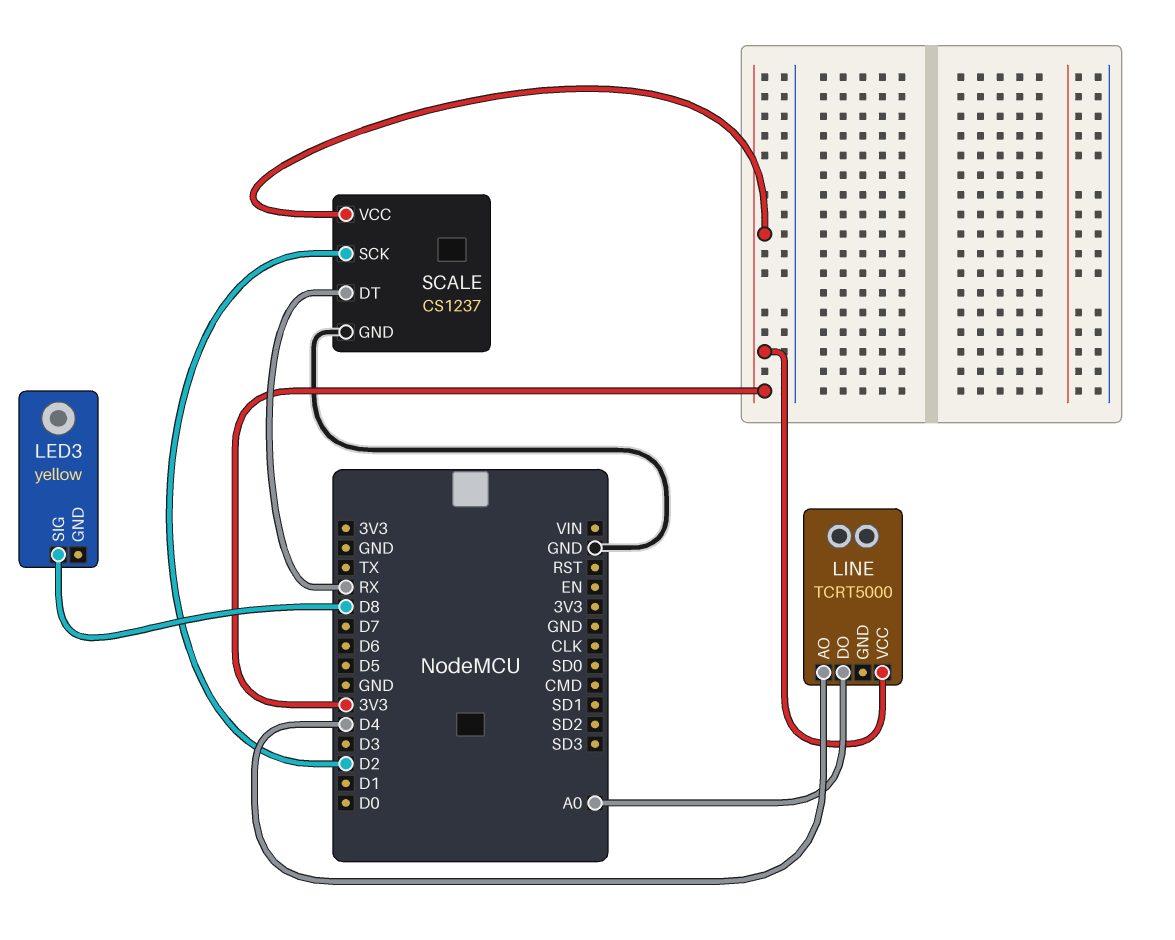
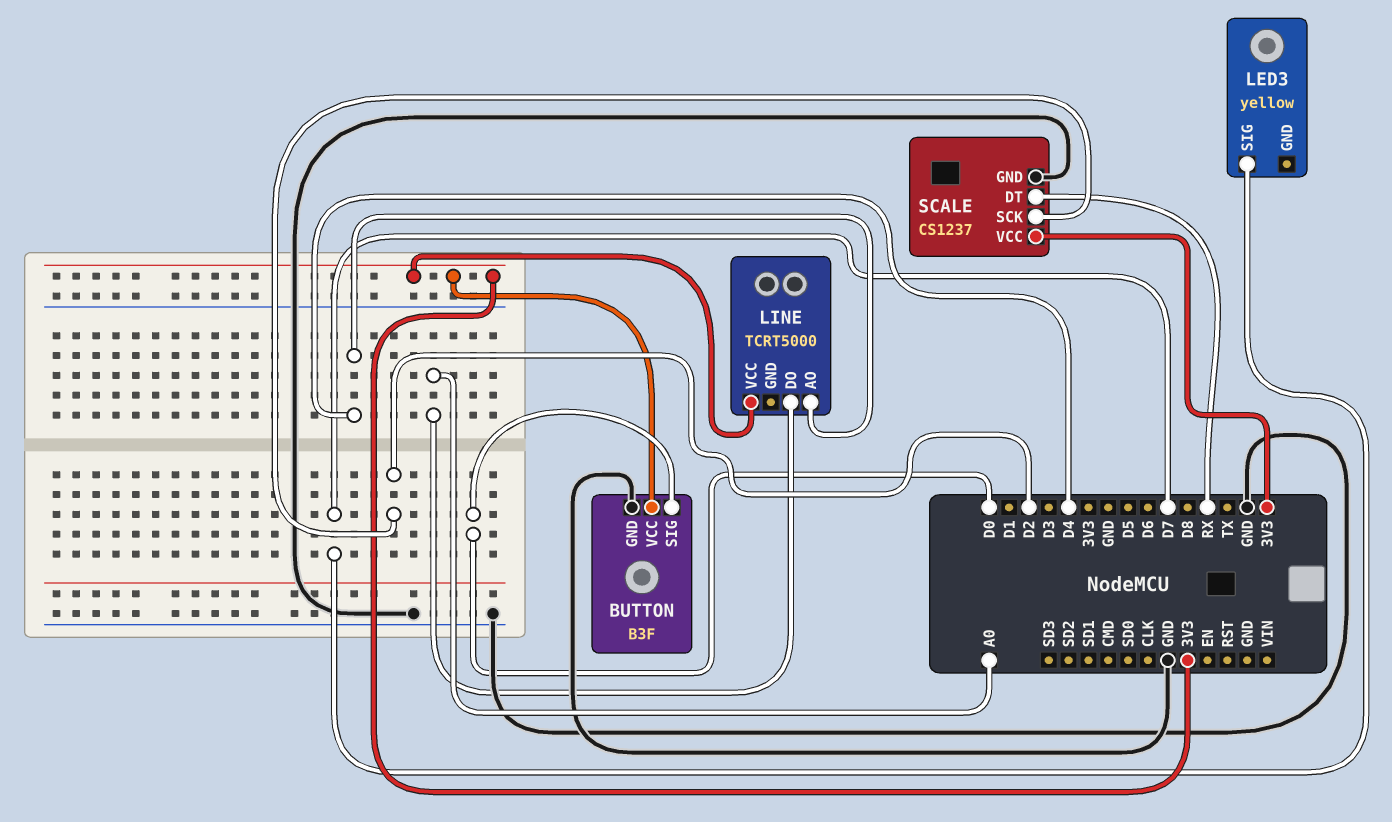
BUTTON: none -> B3F
BUTTON pin GND: none -> GND
BUTTON pin SIG: none -> D0
BUTTON pin VCC: none -> 3V3
LED3 pin SIG: D8 -> D7

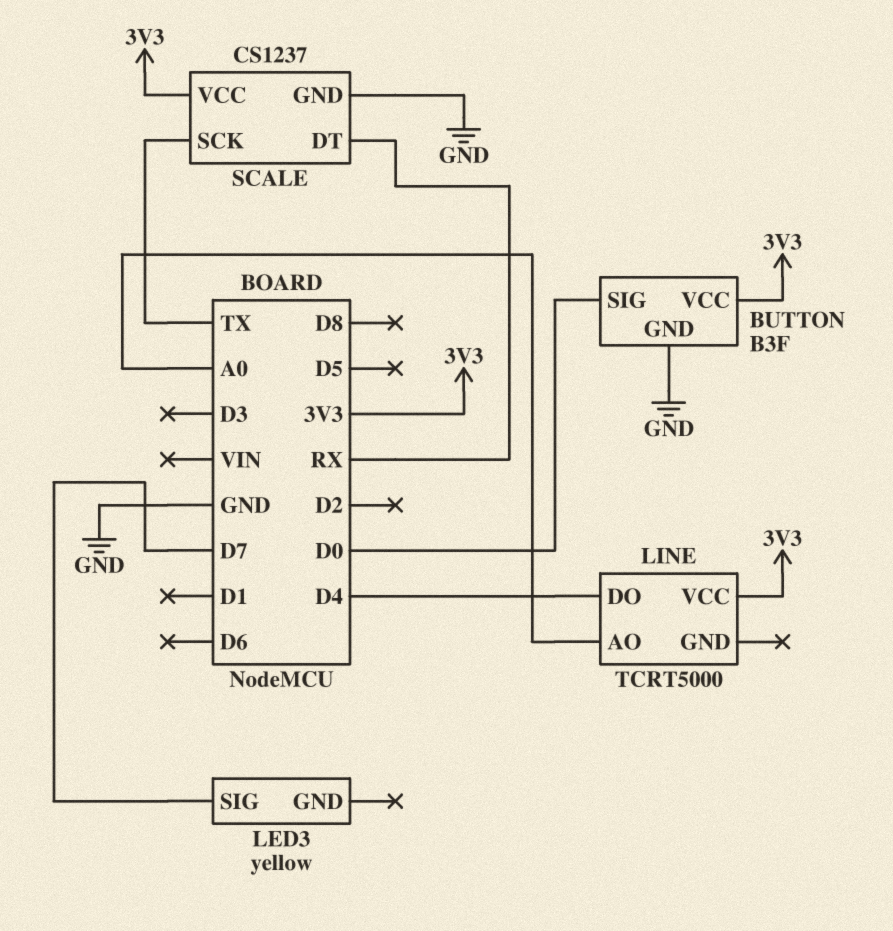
LINE pin AO: D4 -> A0
LINE pin DO: A0 -> D4
SCALE pin SCK: D2 -> TX

